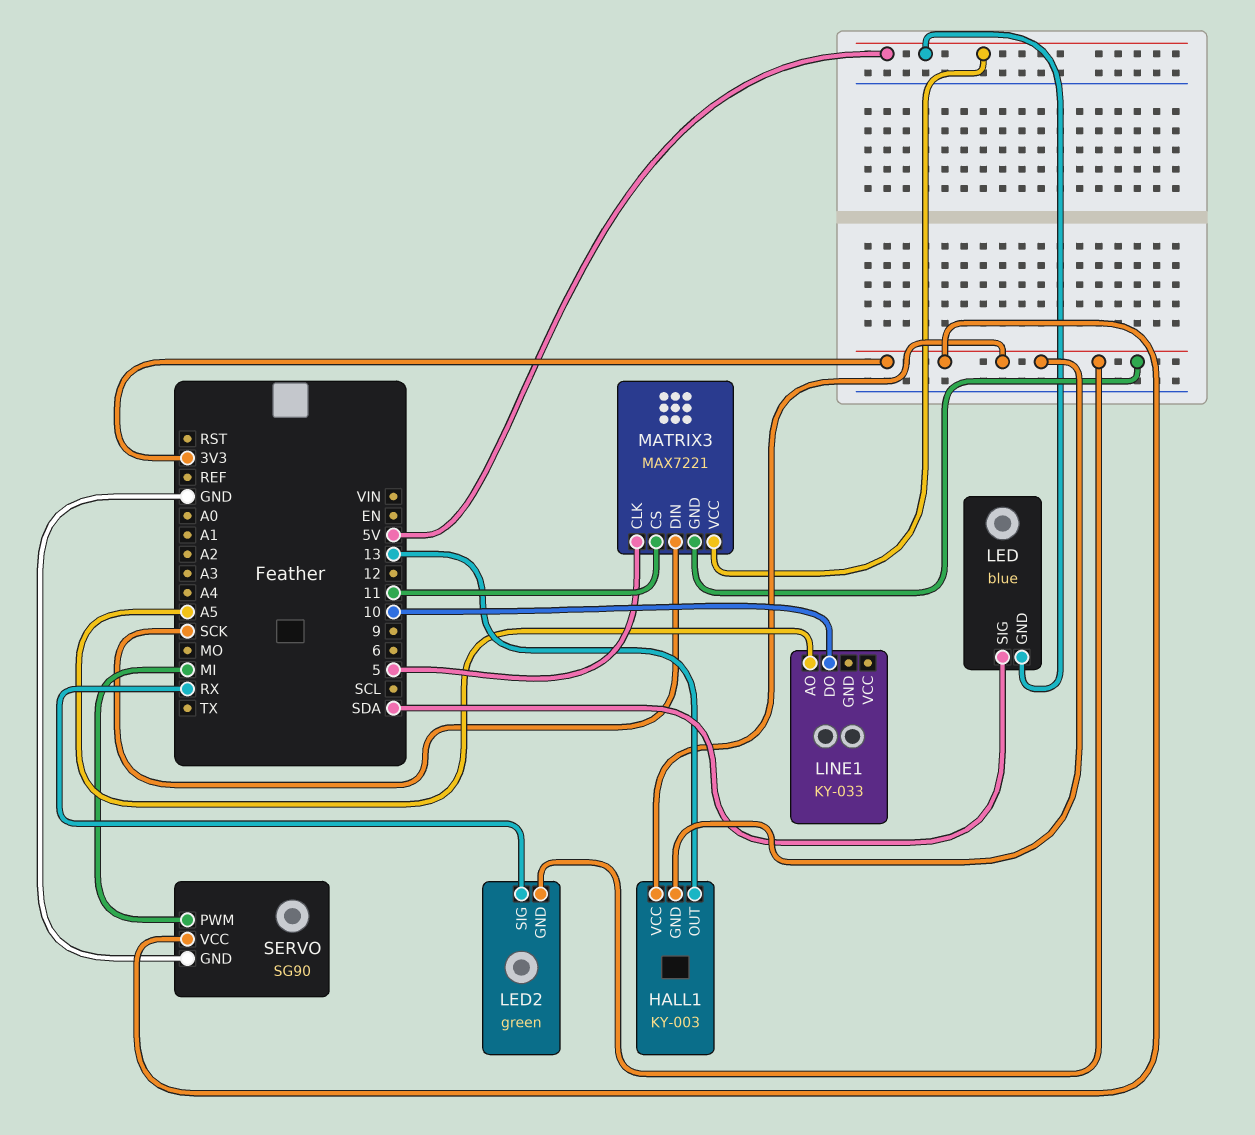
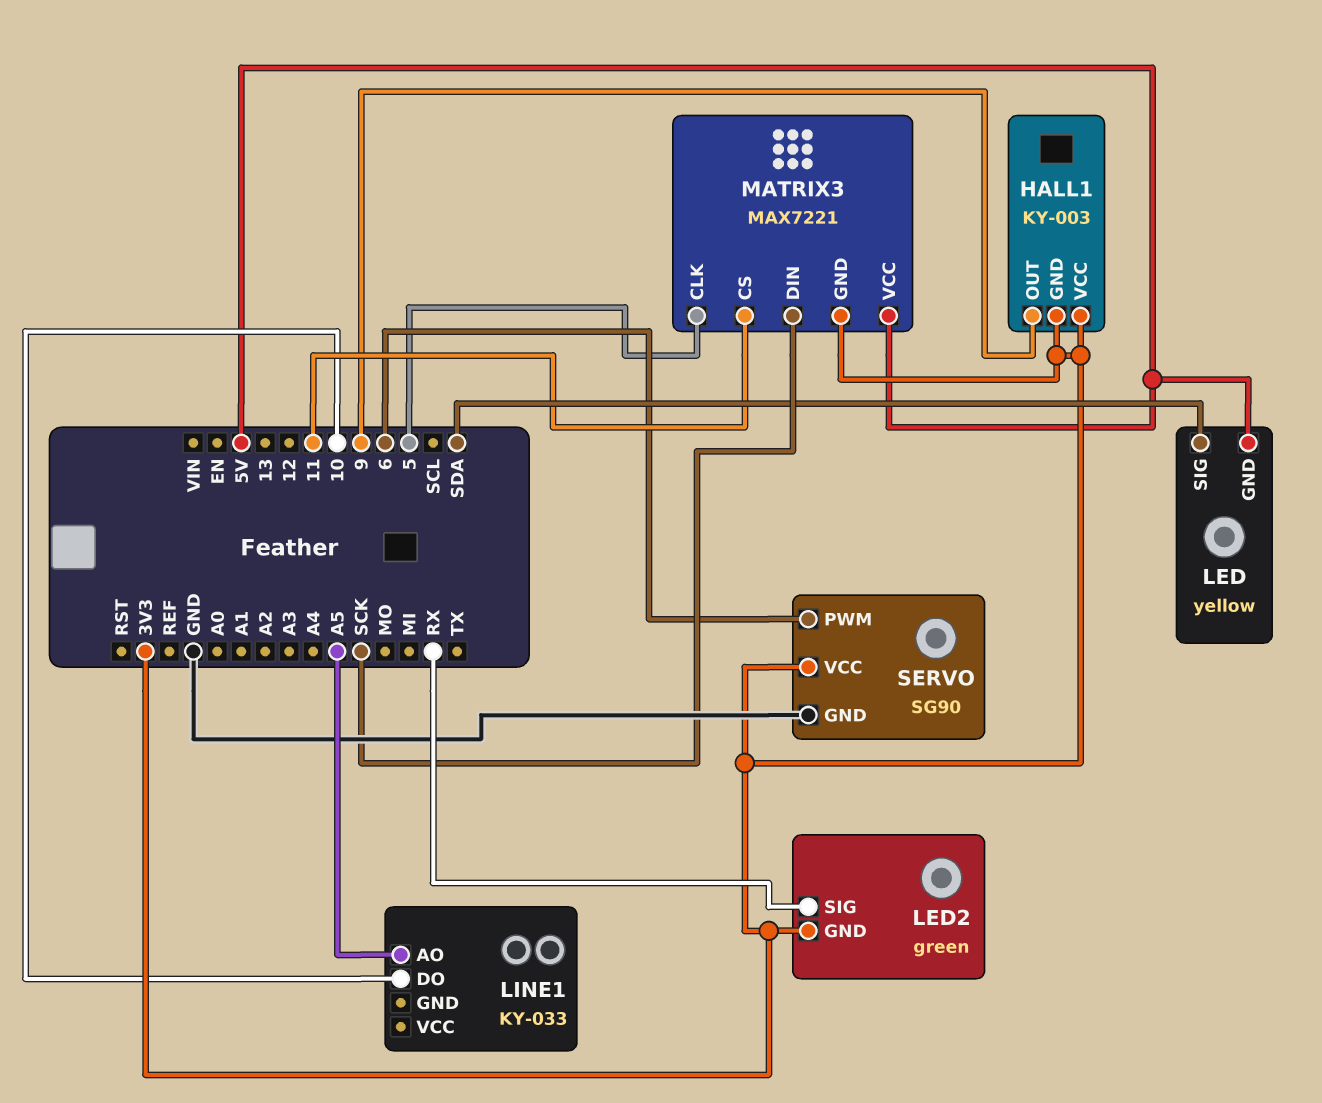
HALL1 pin OUT: 13 -> 9
LED: blue -> yellow
SERVO pin PWM: MI -> 6

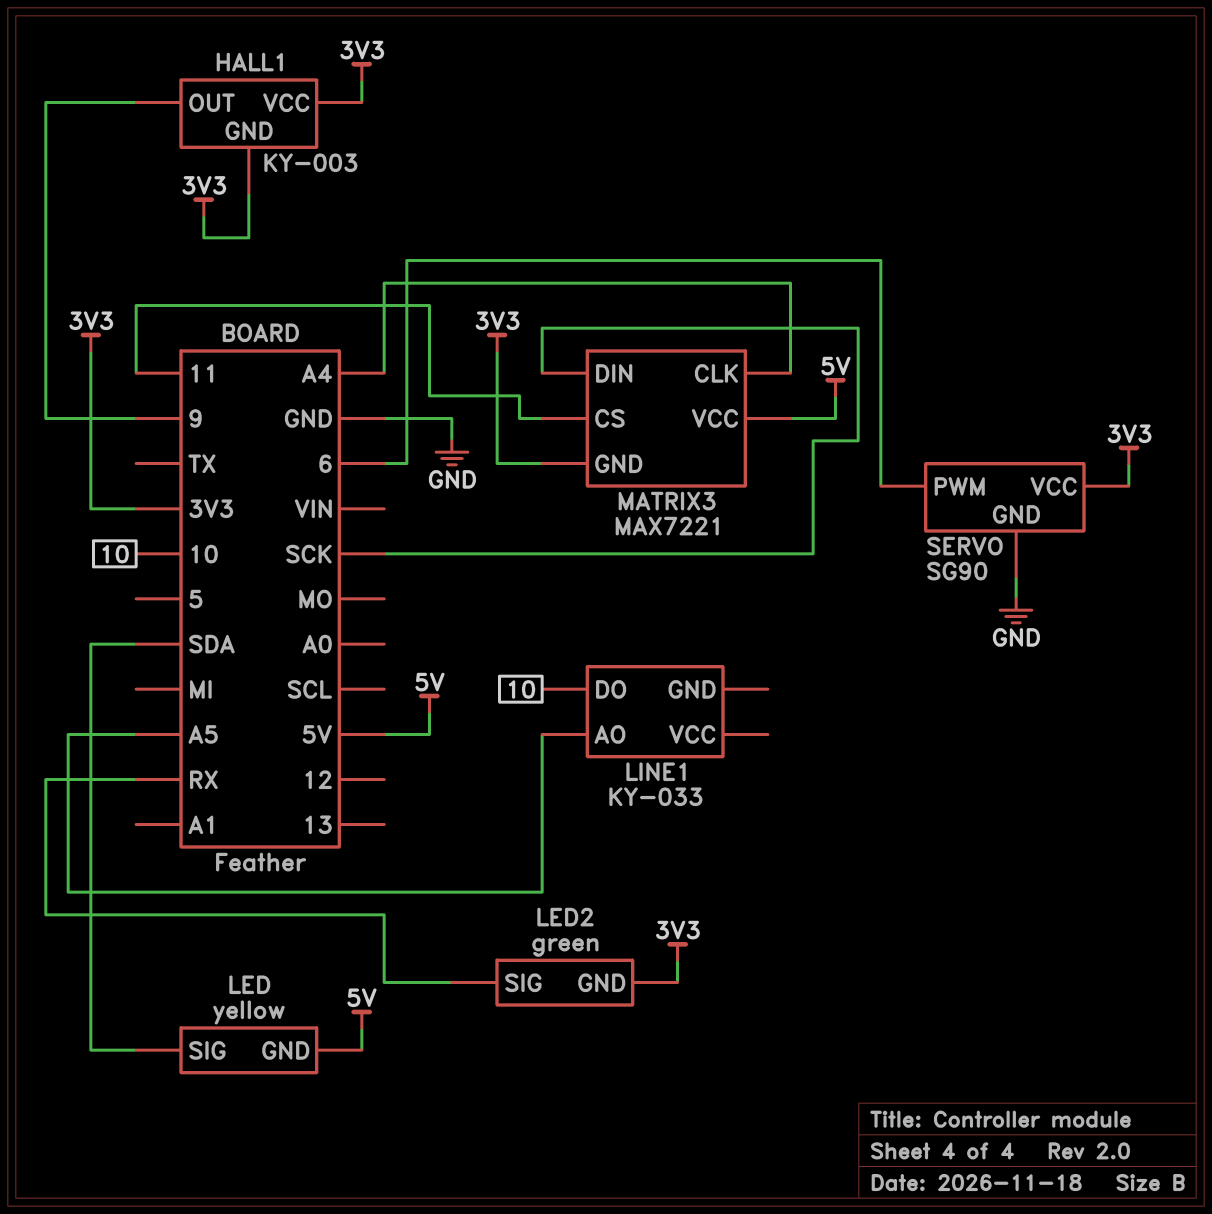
MATRIX3 pin CLK: 5 -> A4

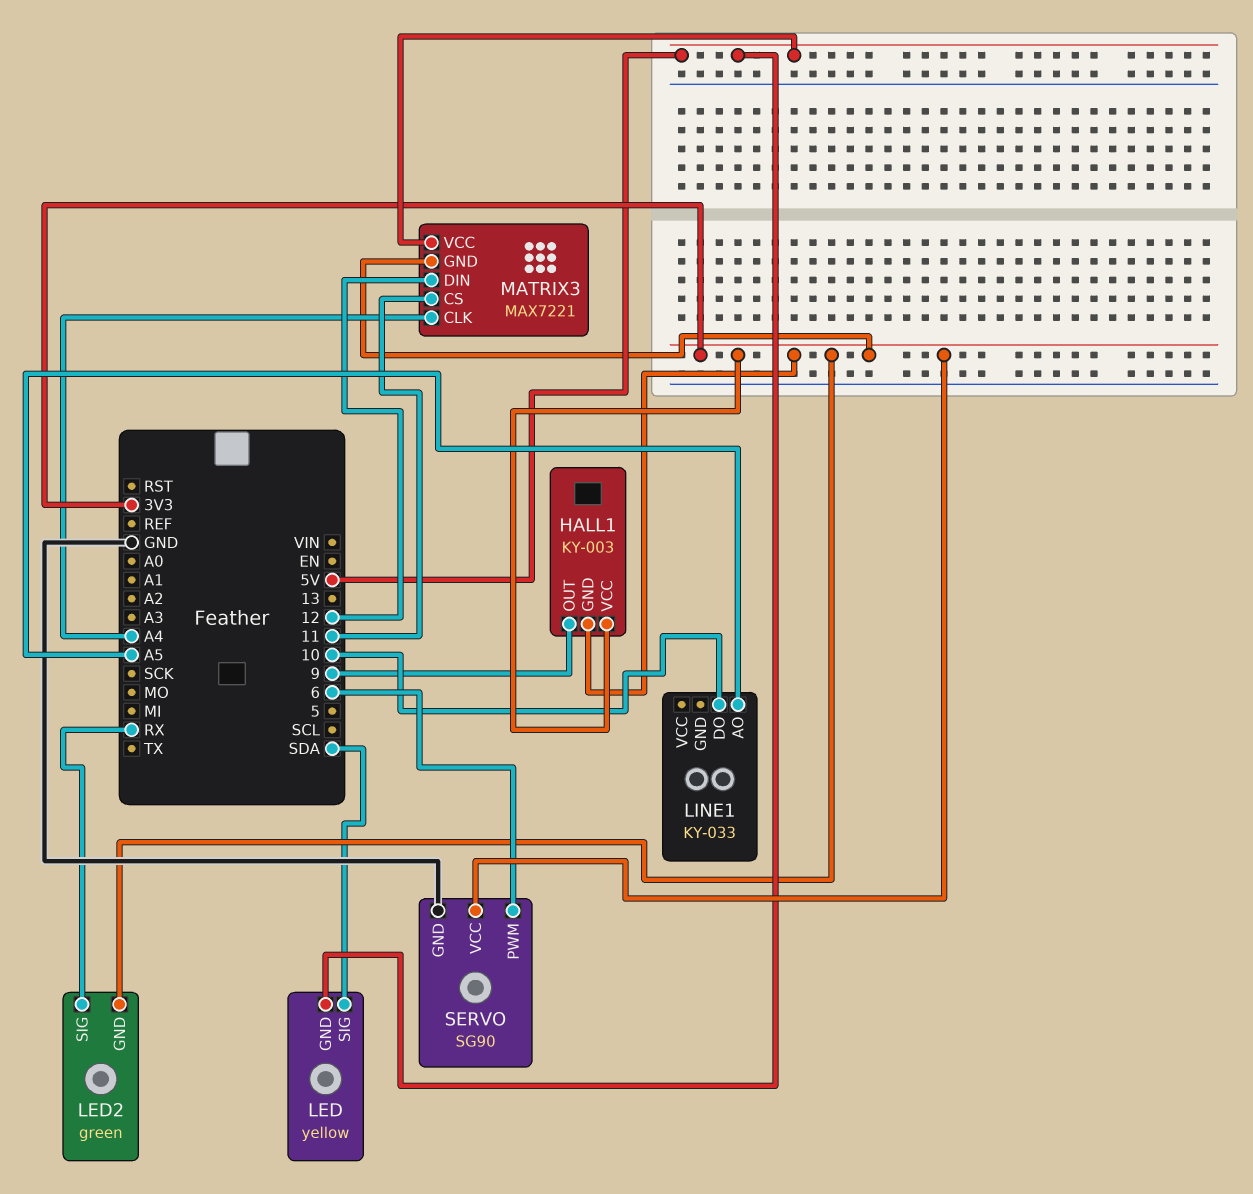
MATRIX3 pin DIN: SCK -> 12

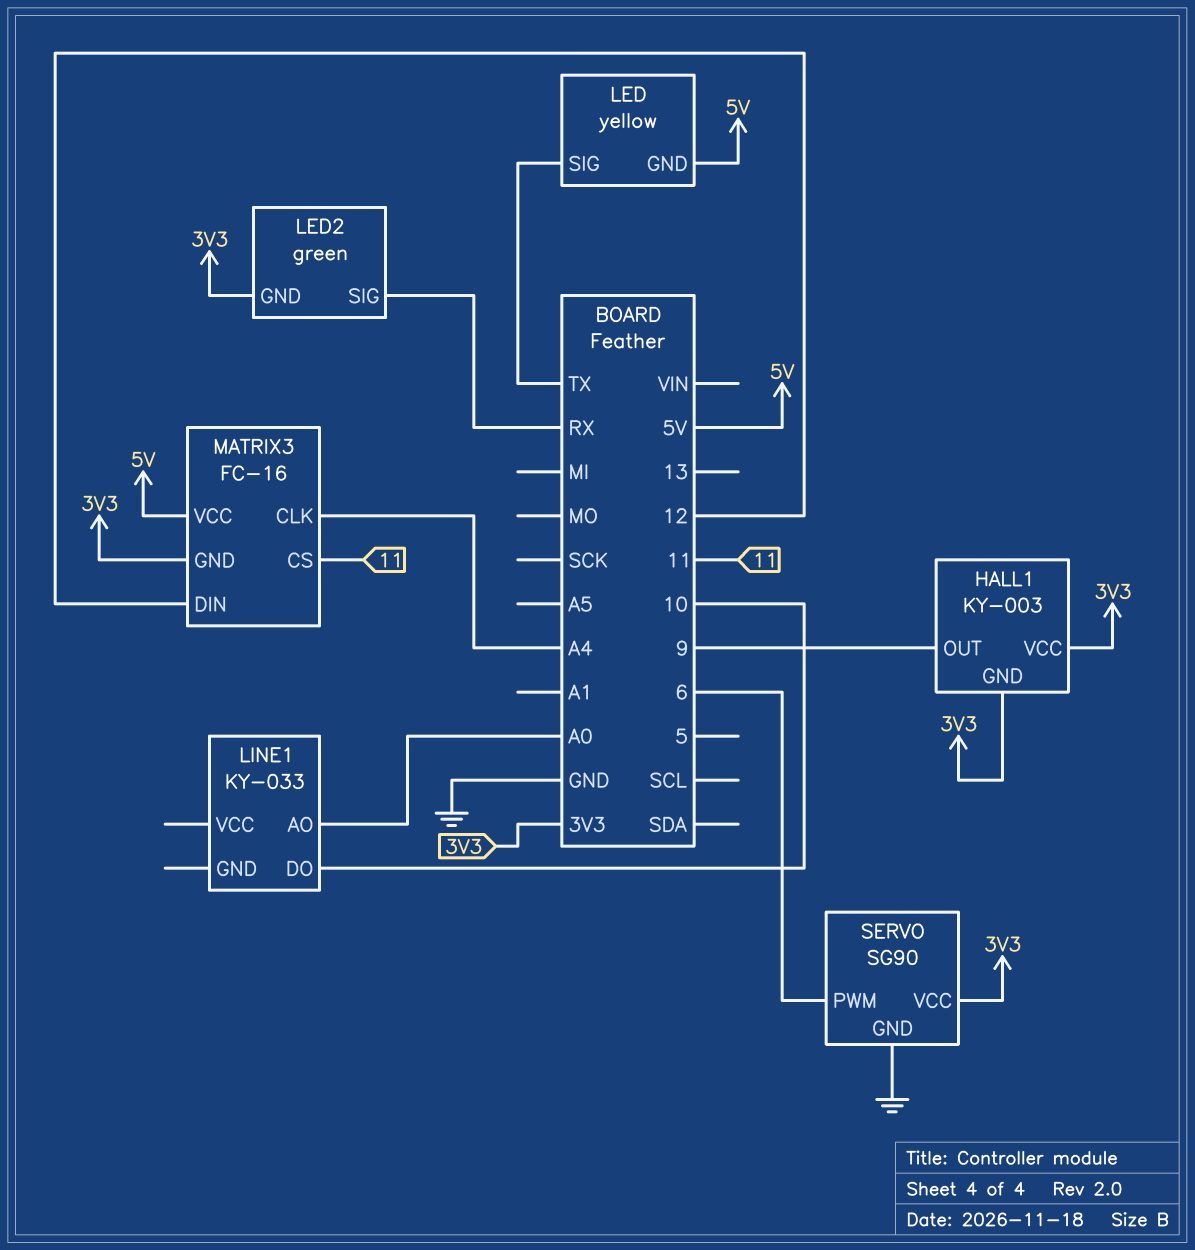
LED pin SIG: SDA -> TX
LINE1 pin AO: A5 -> A0
MATRIX3: MAX7221 -> FC-16

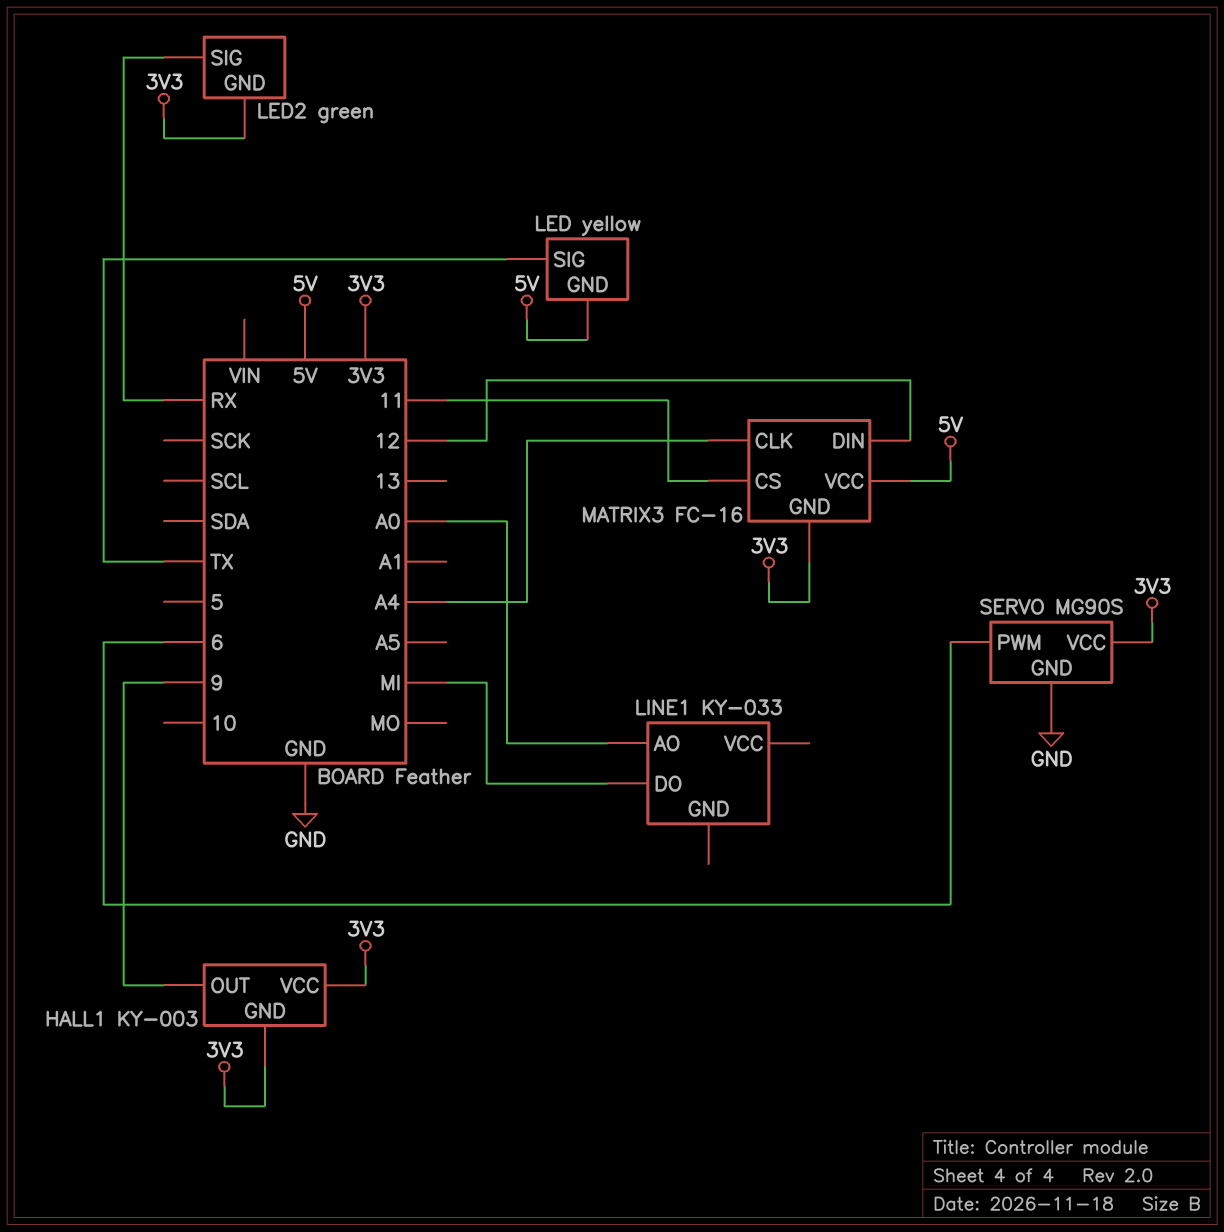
LINE1 pin DO: 10 -> MI
SERVO: SG90 -> MG90S

